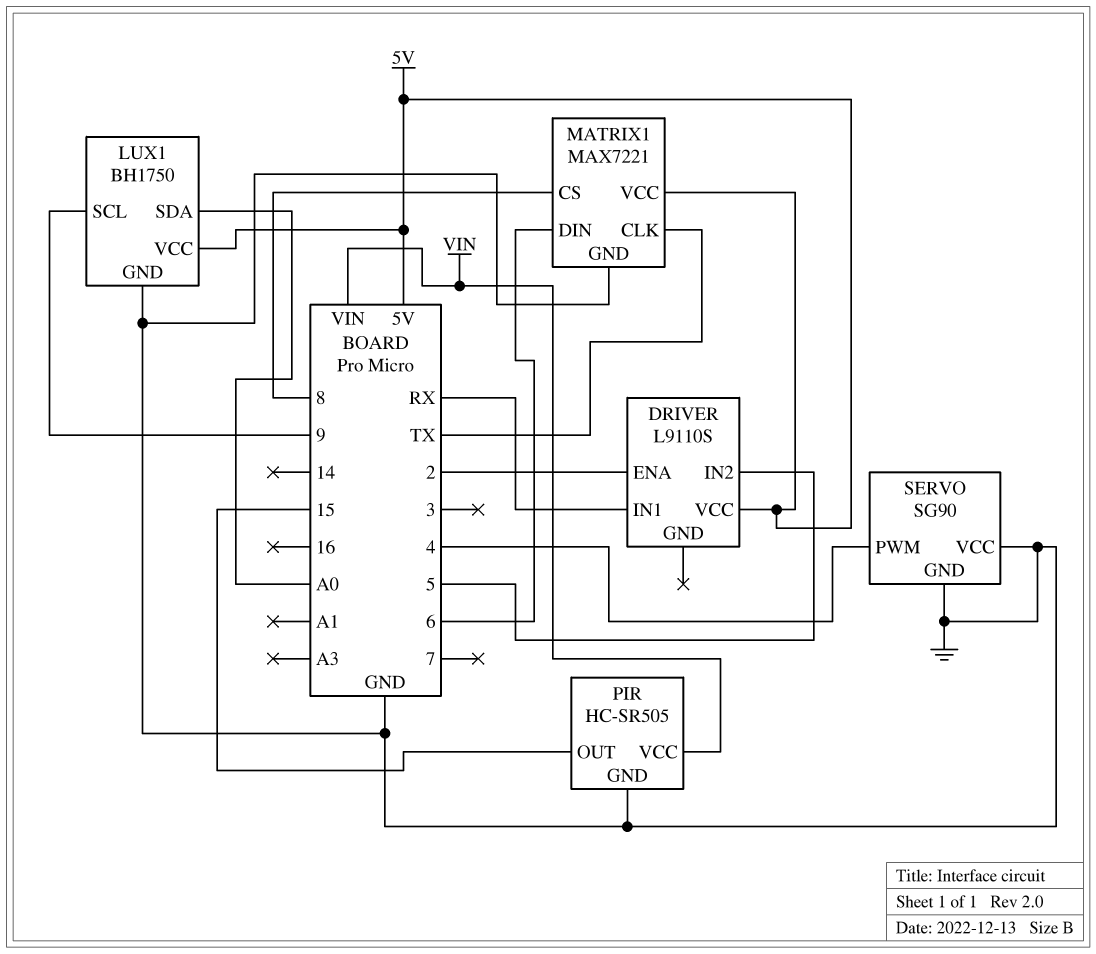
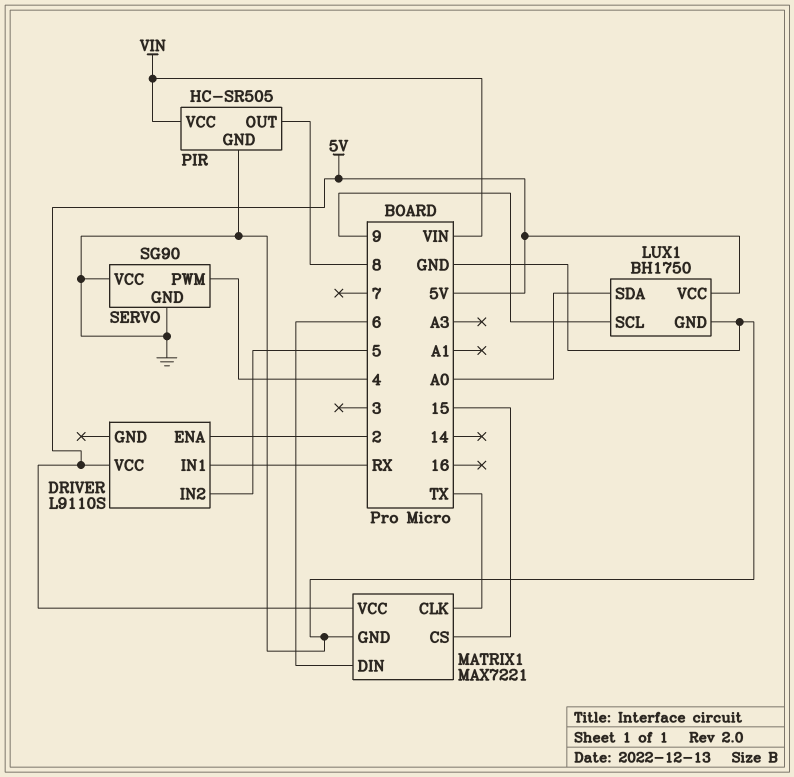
MATRIX1 pin CS: 8 -> 15
PIR pin OUT: 15 -> 8

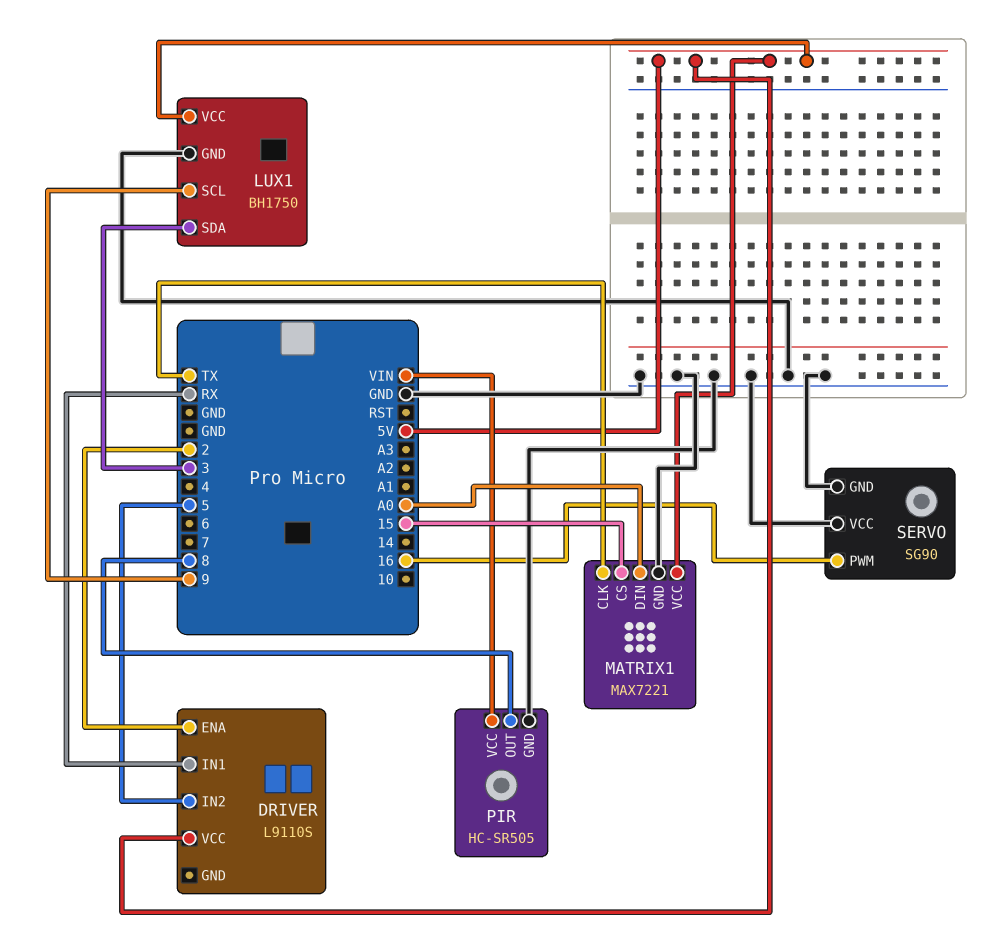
LUX1 pin SDA: A0 -> 3
MATRIX1 pin DIN: 6 -> A0
SERVO pin PWM: 4 -> 16

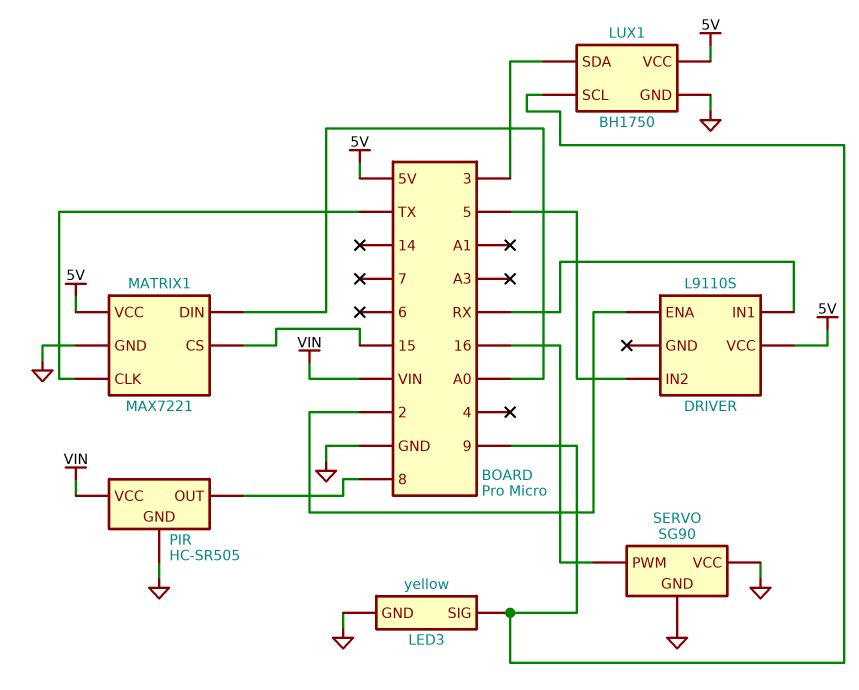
LED3: none -> yellow
LED3 pin GND: none -> GND
LED3 pin SIG: none -> 9

